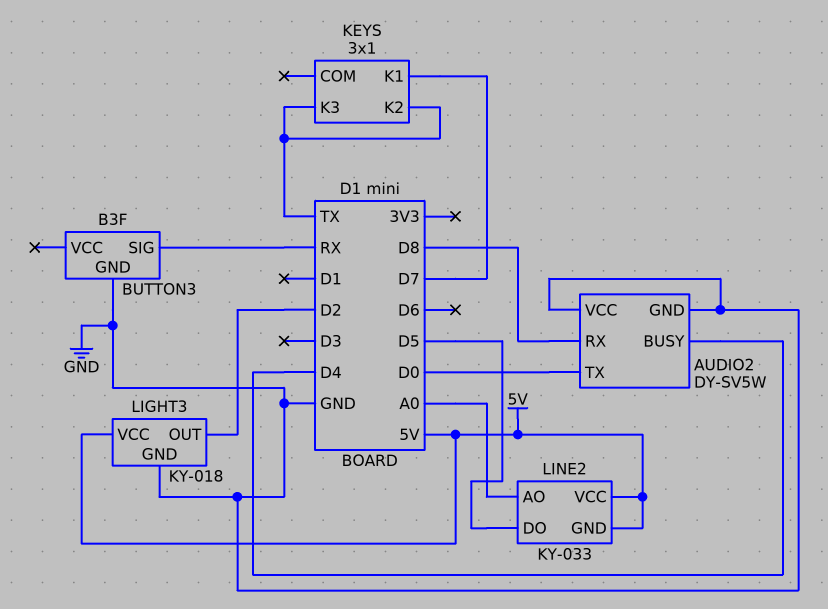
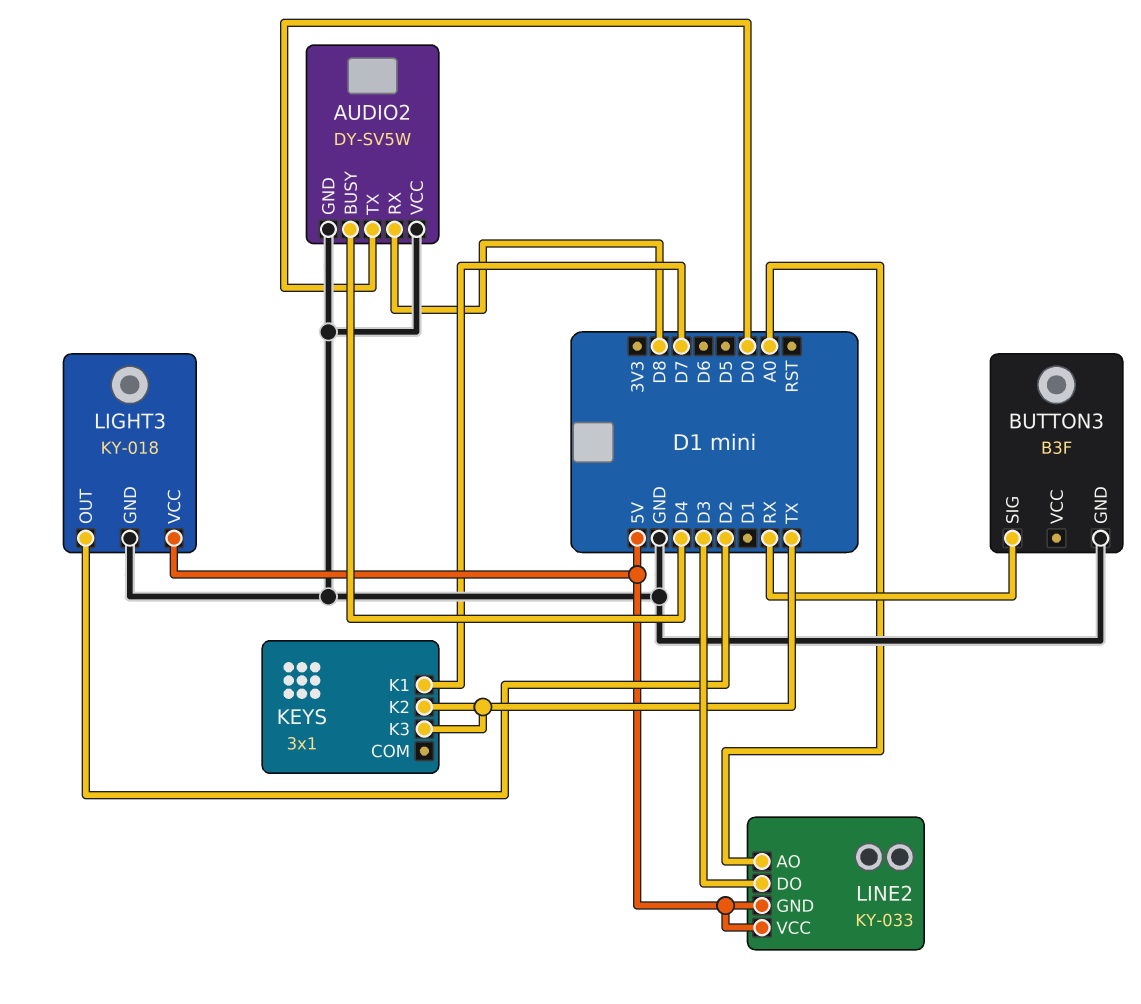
LINE2 pin DO: D5 -> D3

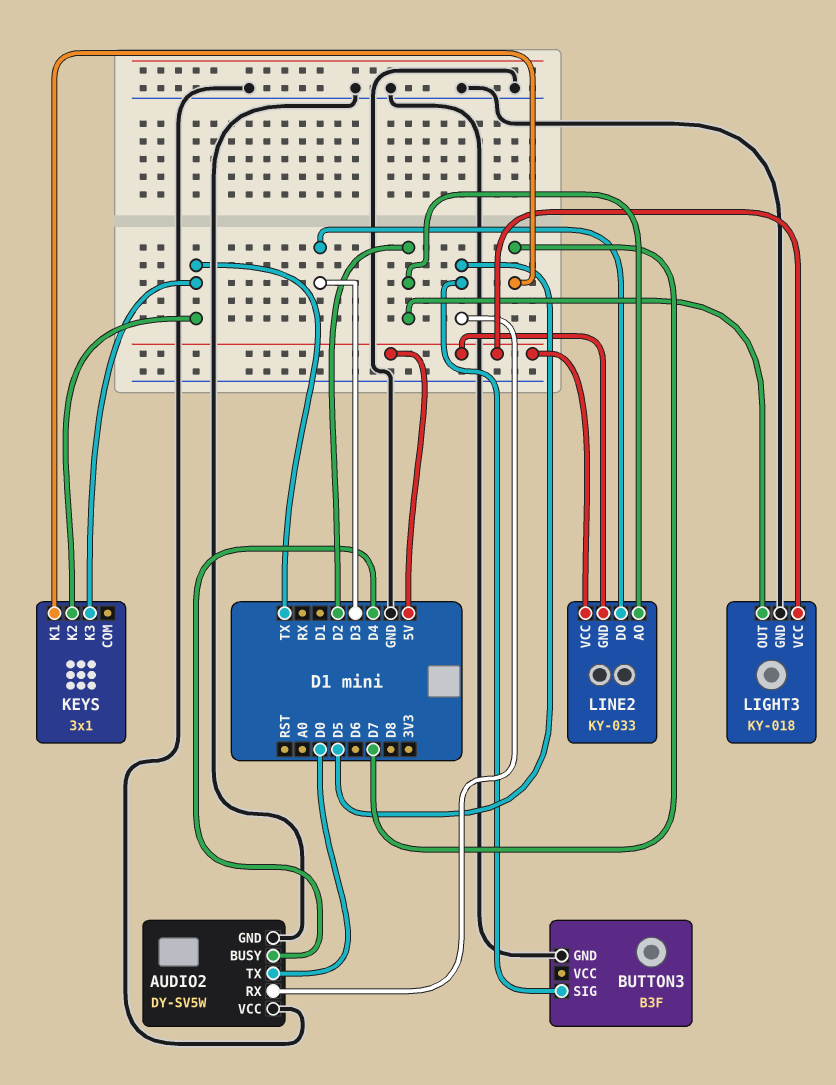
AUDIO2 pin RX: D8 -> D5
BUTTON3 pin SIG: RX -> D5
LINE2 pin AO: A0 -> D2

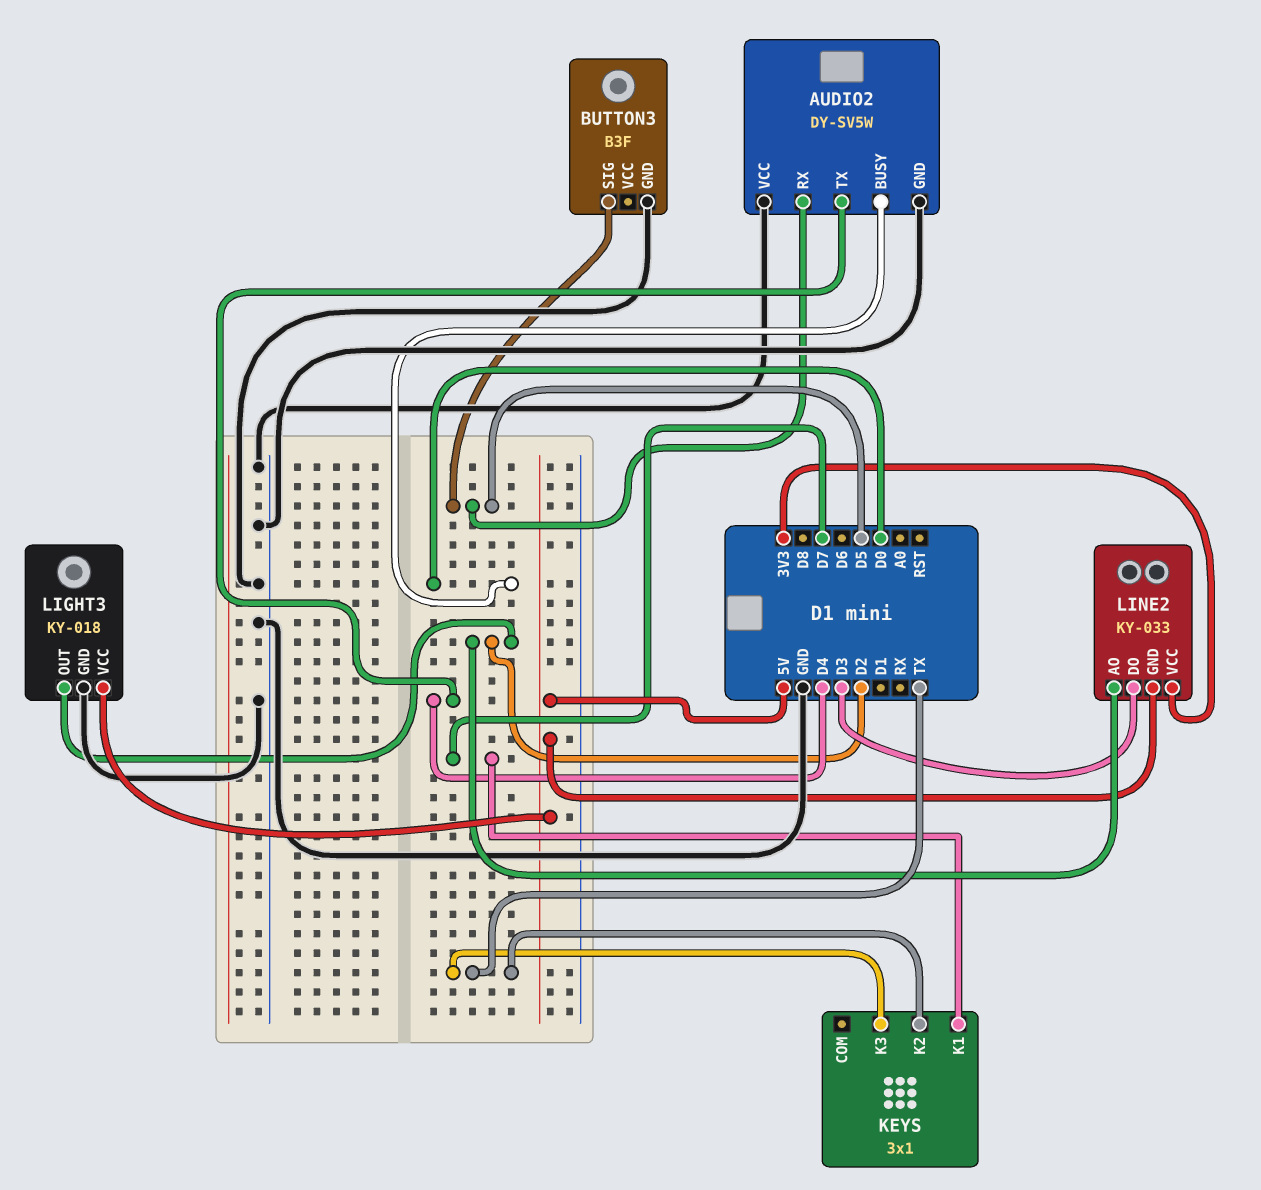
AUDIO2 pin BUSY: D4 -> D0
AUDIO2 pin TX: D0 -> D4
LINE2 pin VCC: 5V -> 3V3

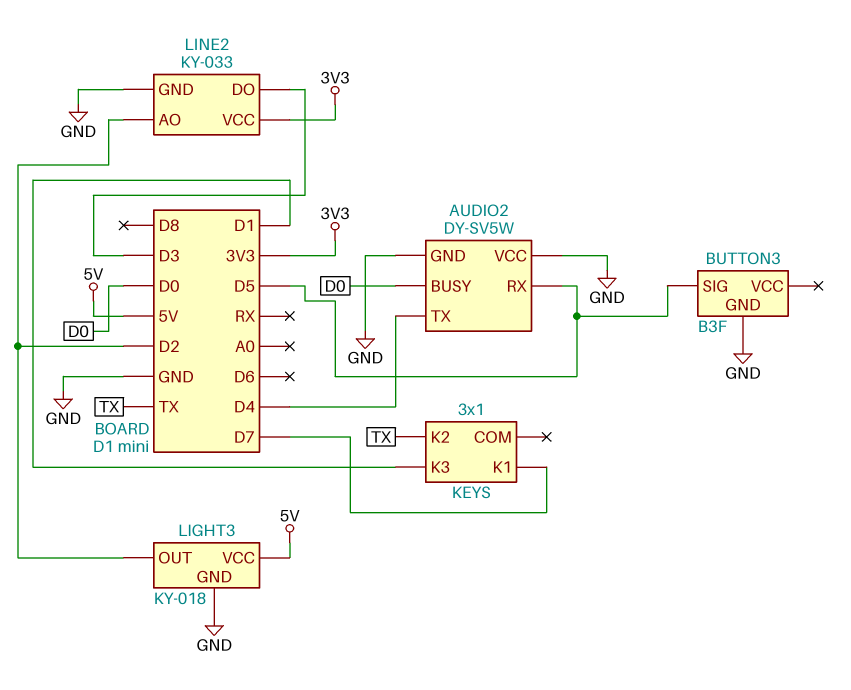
KEYS pin K3: TX -> D1
LINE2 pin GND: 5V -> GND

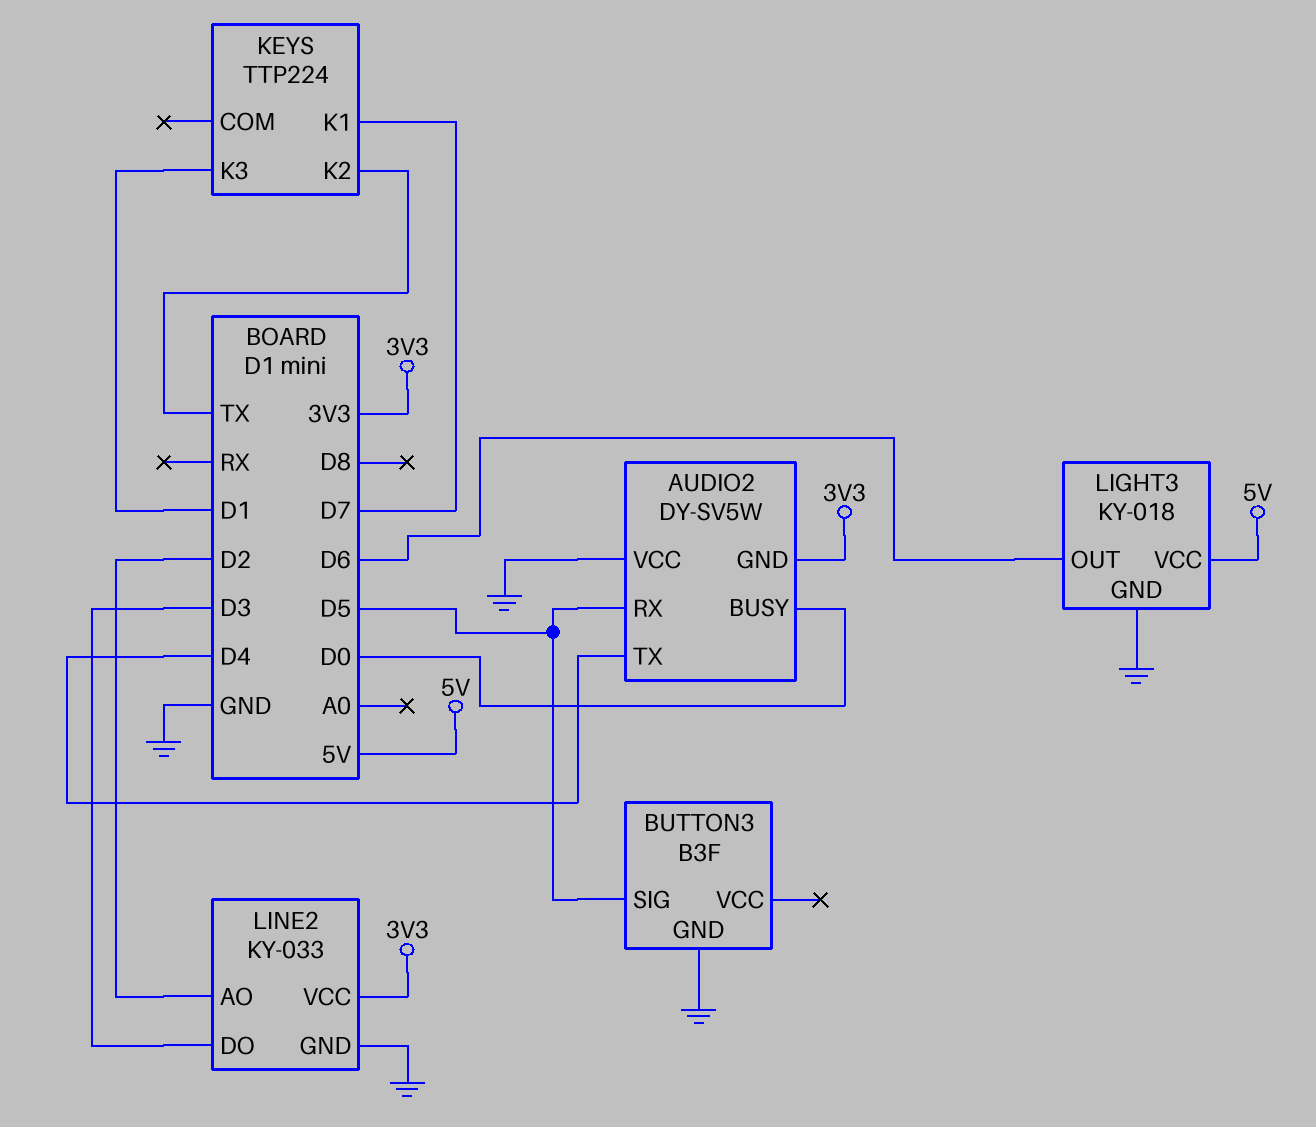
AUDIO2 pin GND: GND -> 3V3
KEYS: 3x1 -> TTP224
LIGHT3 pin OUT: D2 -> D6

